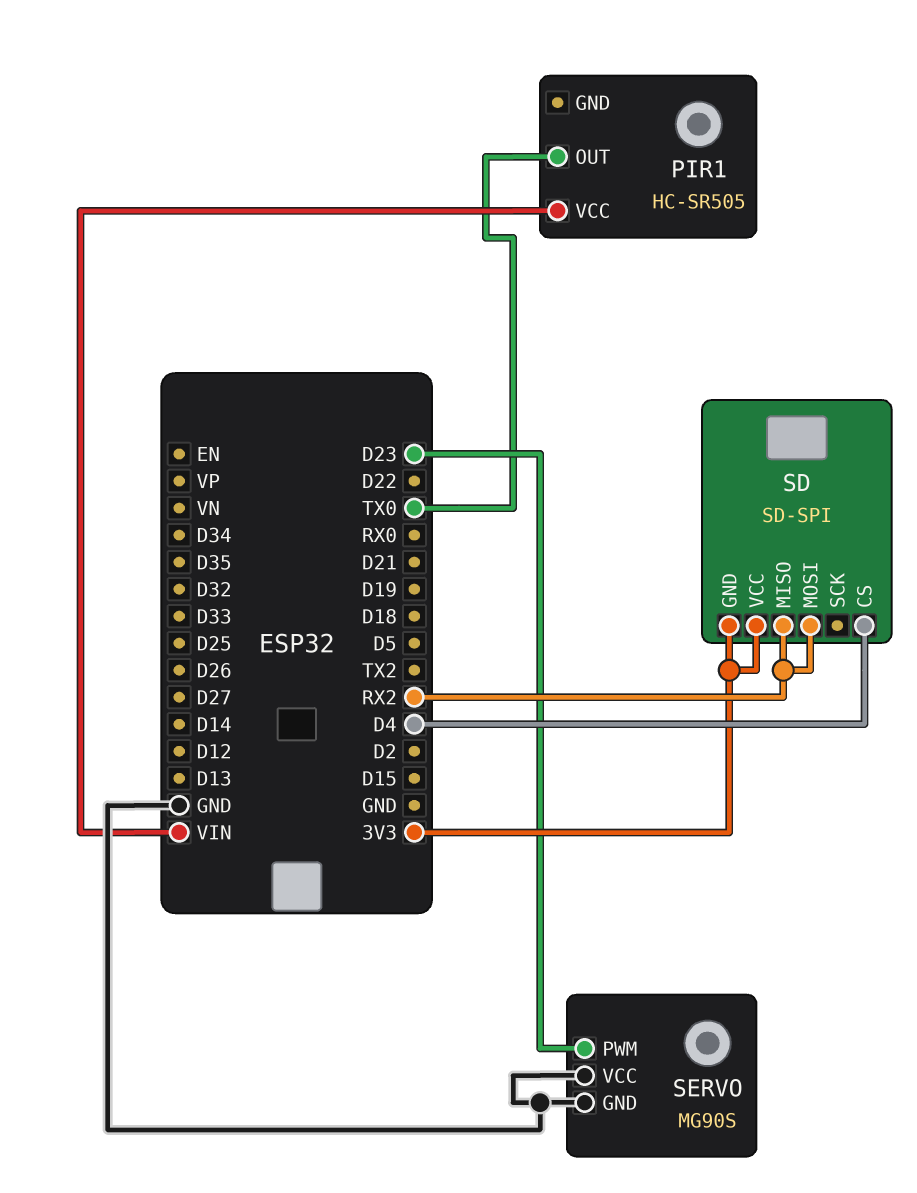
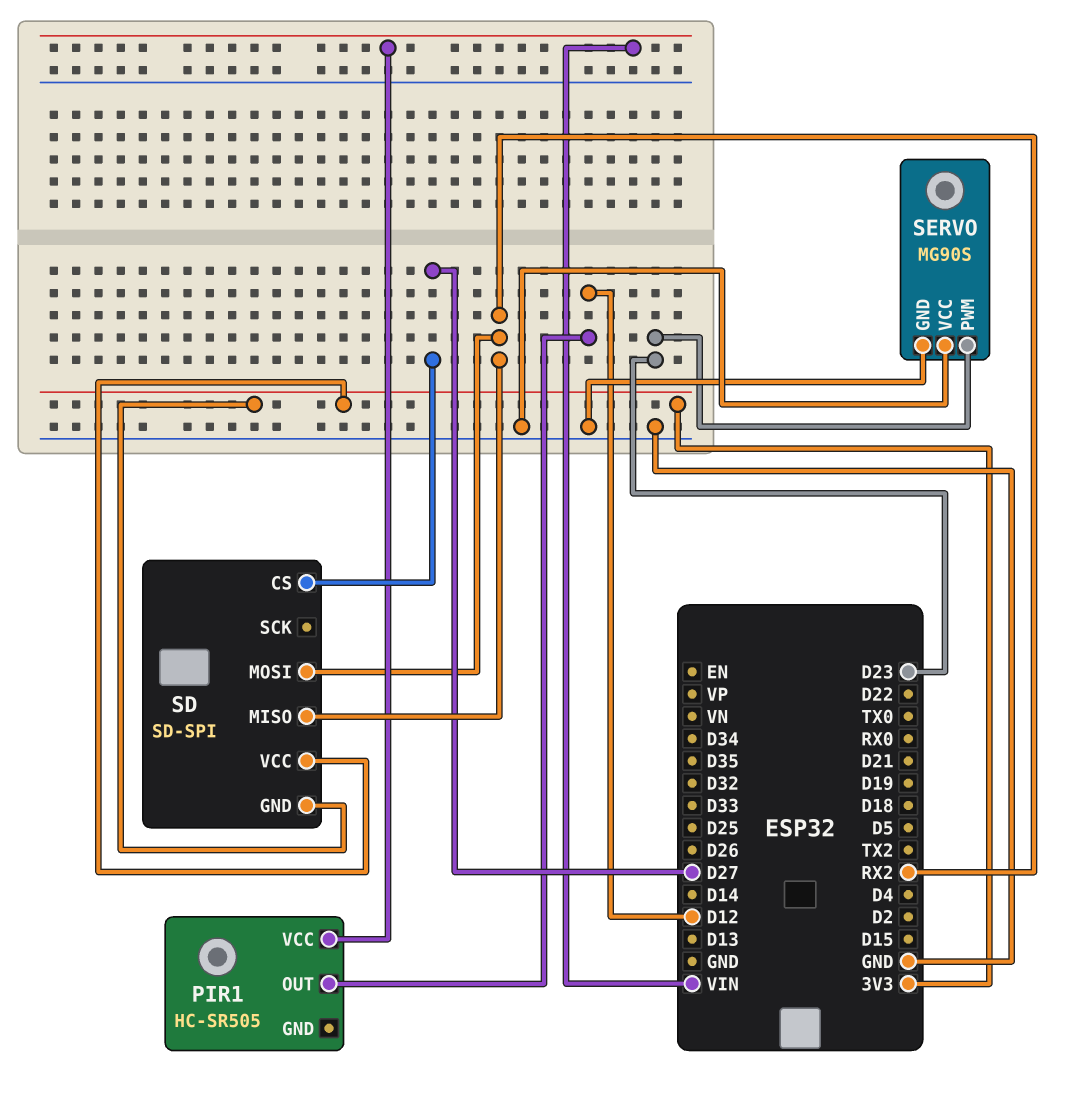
PIR1 pin OUT: TX0 -> D12
SD pin CS: D4 -> D27

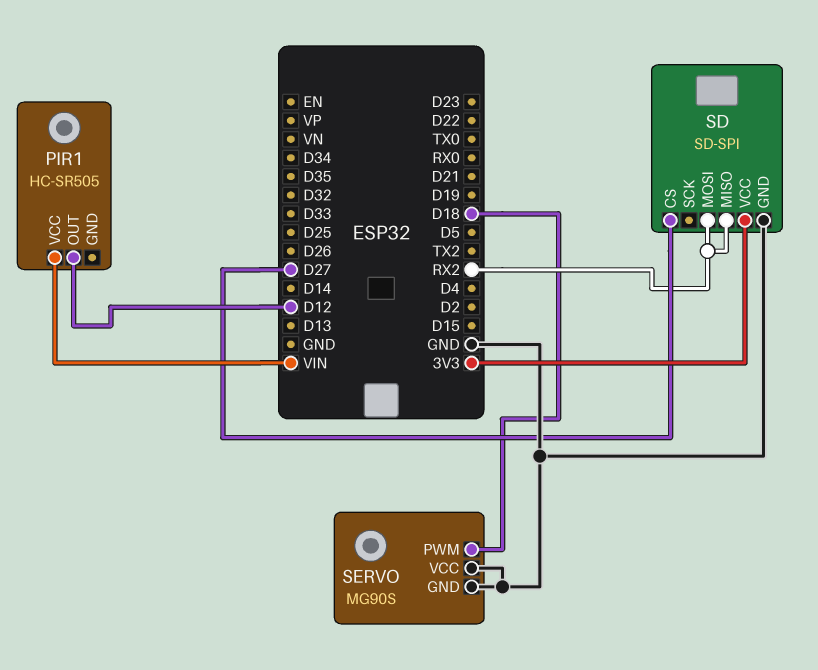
SD pin GND: 3V3 -> GND
SERVO pin PWM: D23 -> D18

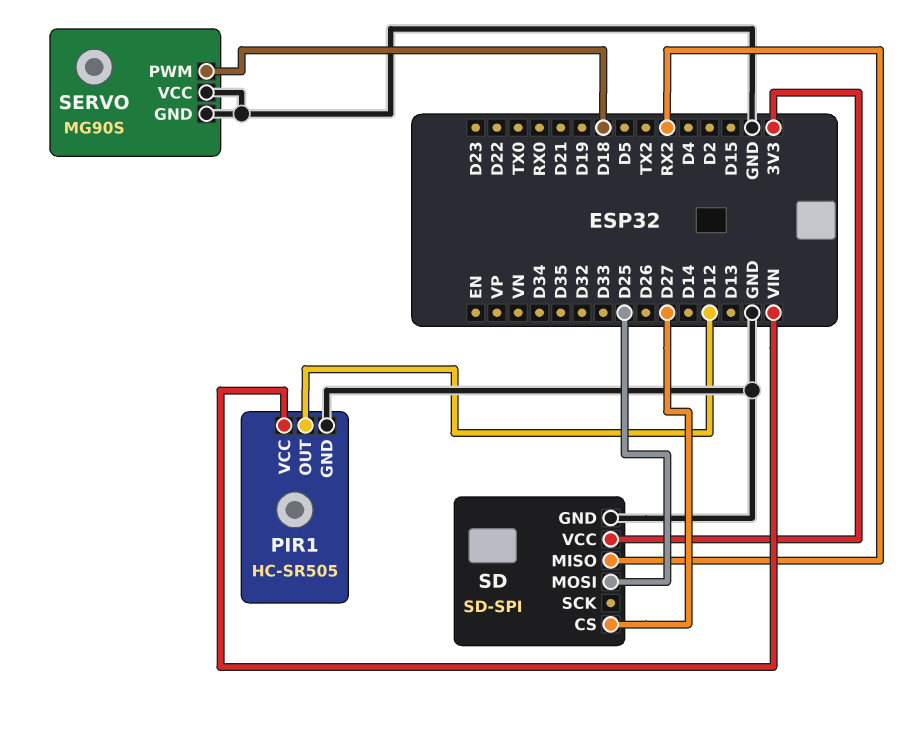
PIR1 pin GND: none -> GND
SD pin MOSI: RX2 -> D25

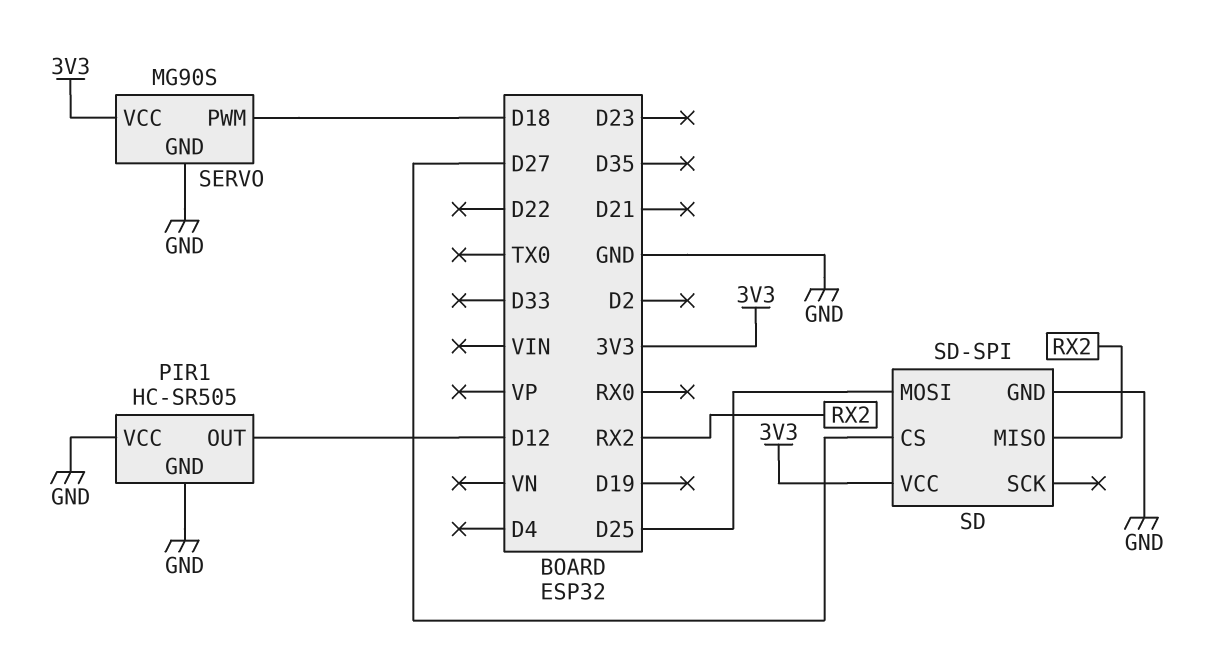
PIR1 pin VCC: VIN -> GND
SERVO pin VCC: GND -> 3V3

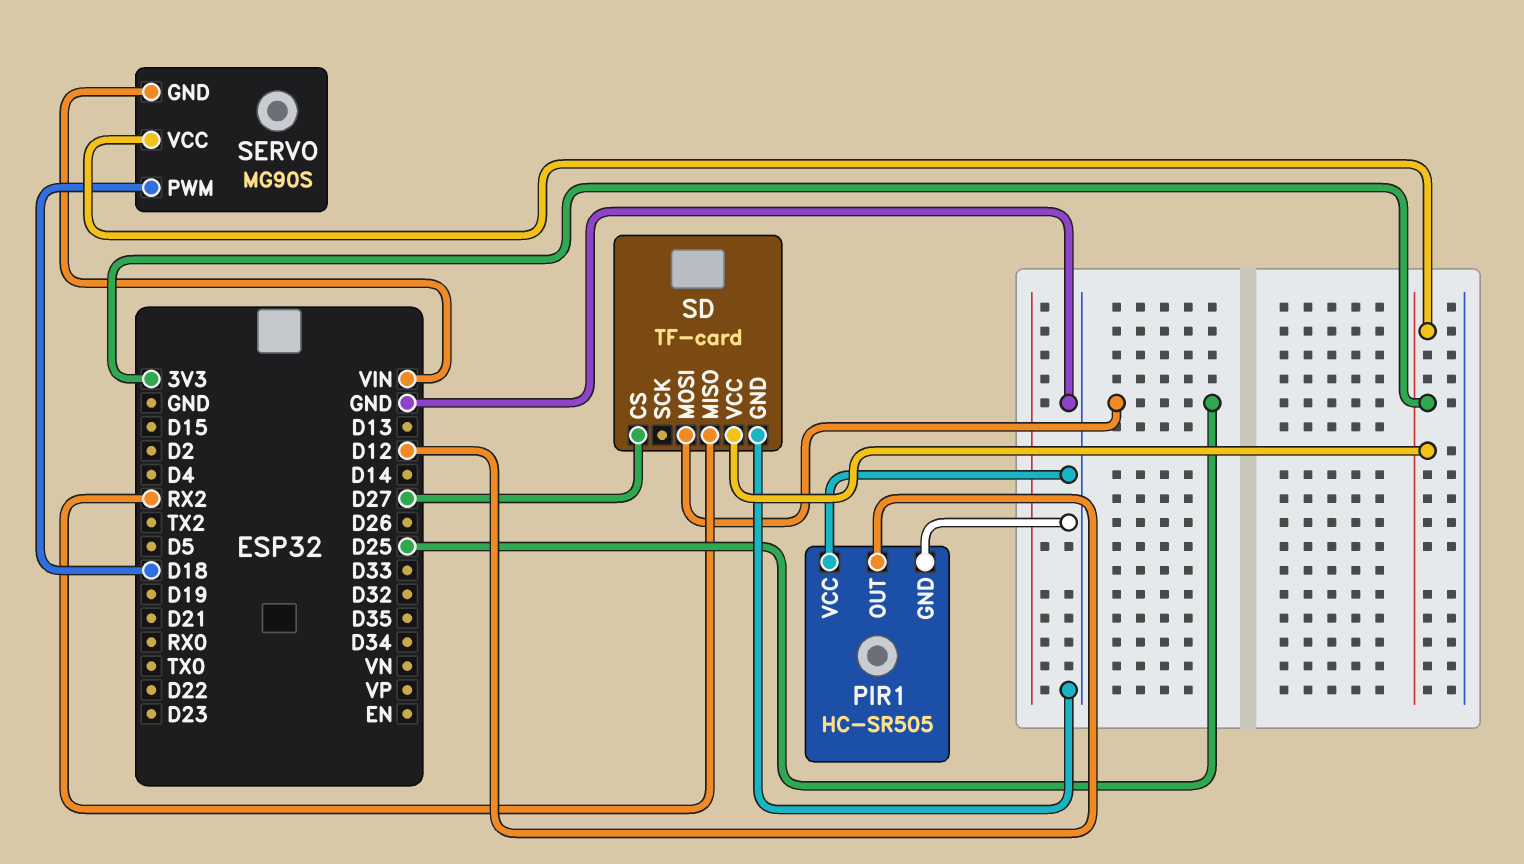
SD: SD-SPI -> TF-card
SERVO pin GND: GND -> VIN

